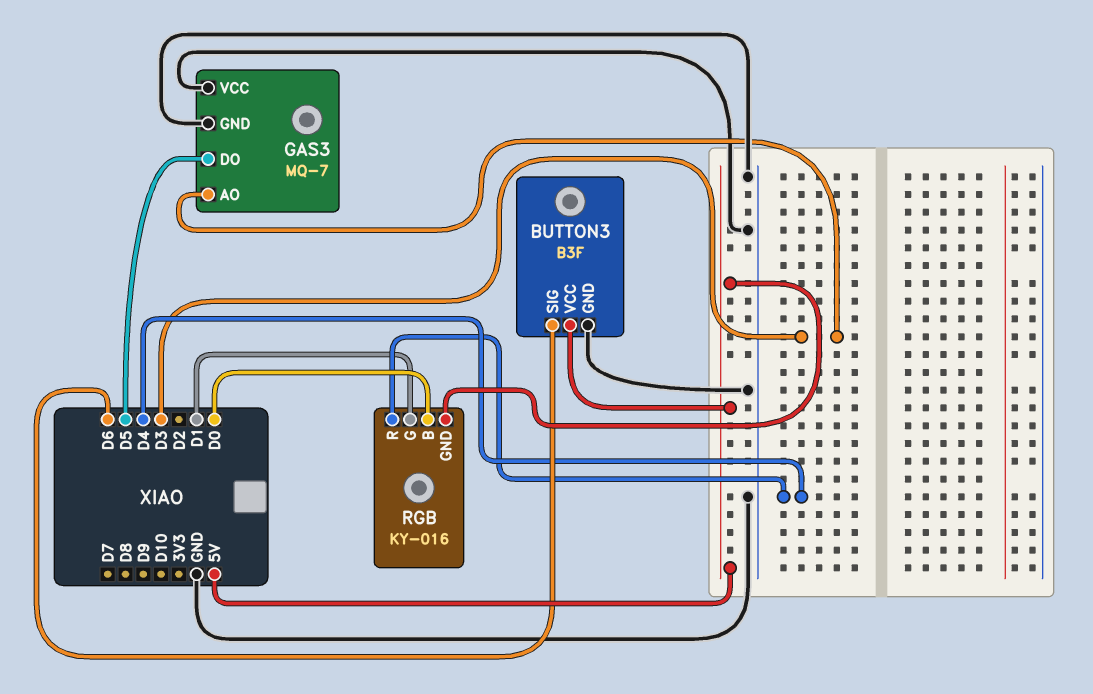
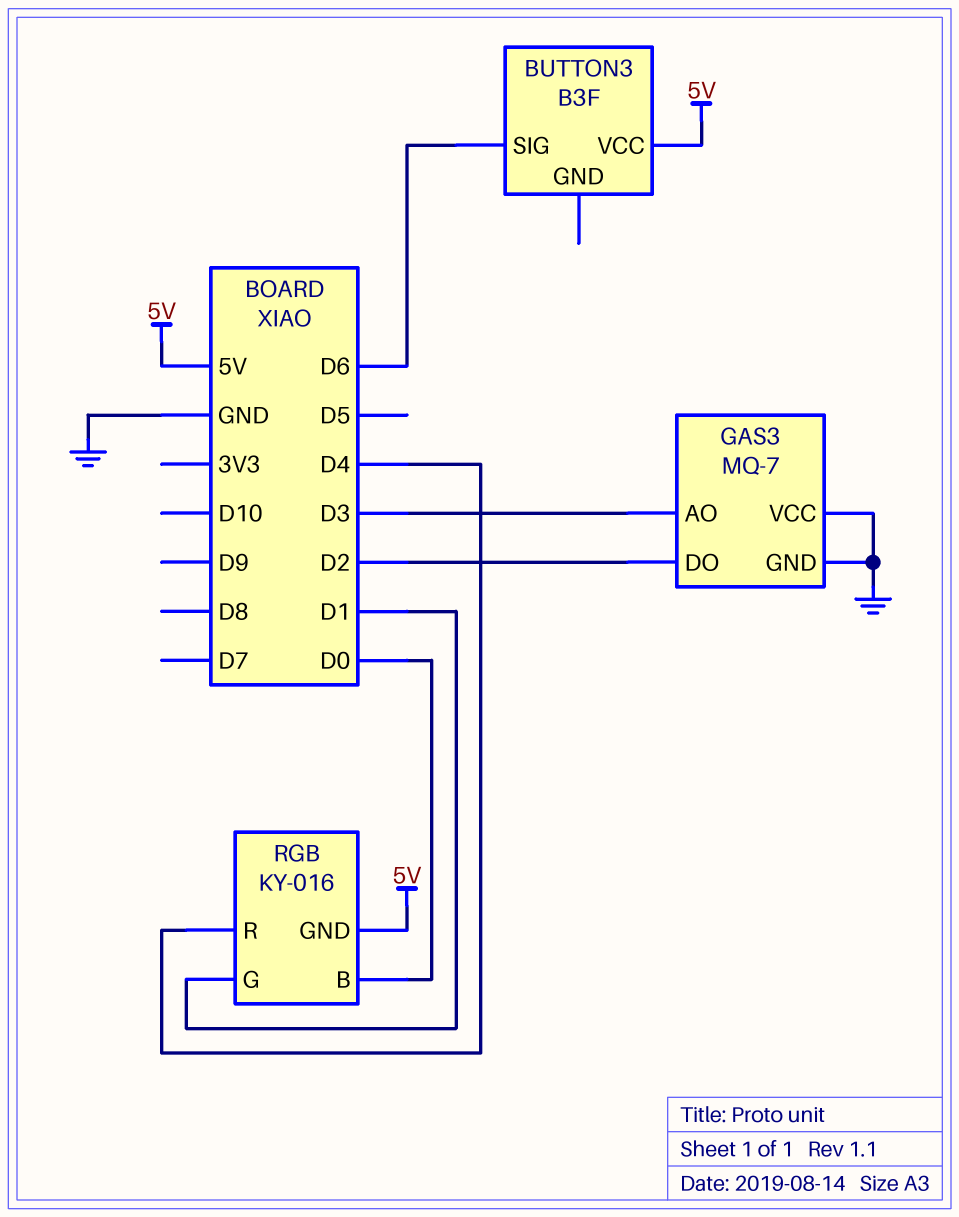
BUTTON3 pin GND: GND -> none
GAS3 pin DO: D5 -> D2

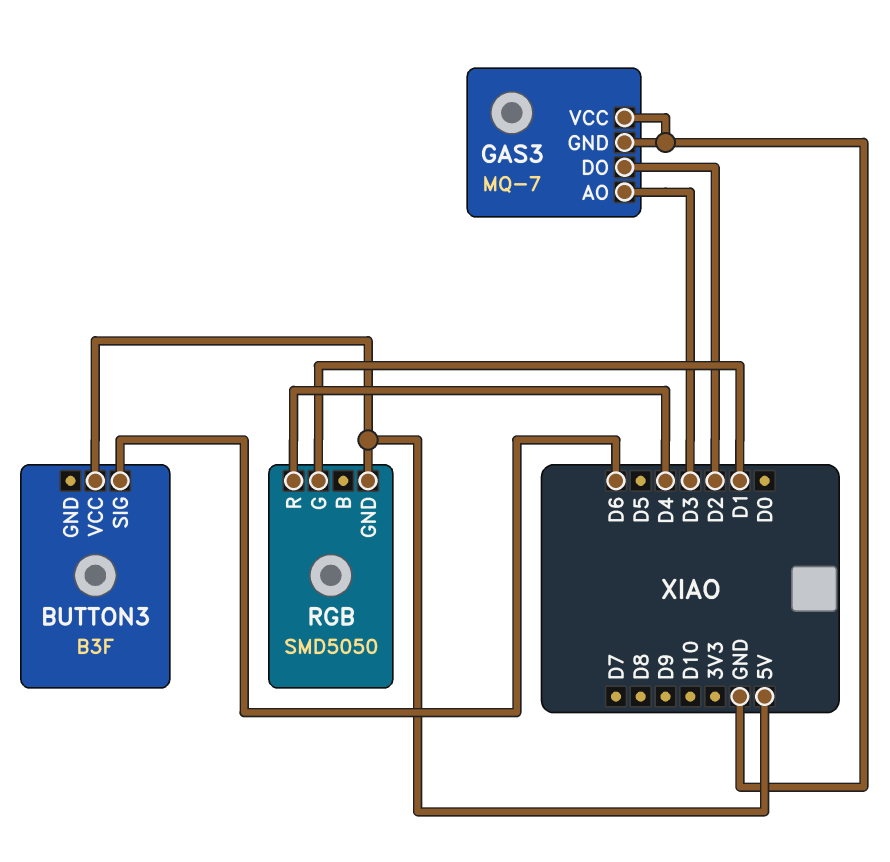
RGB: KY-016 -> SMD5050
RGB pin B: D0 -> none

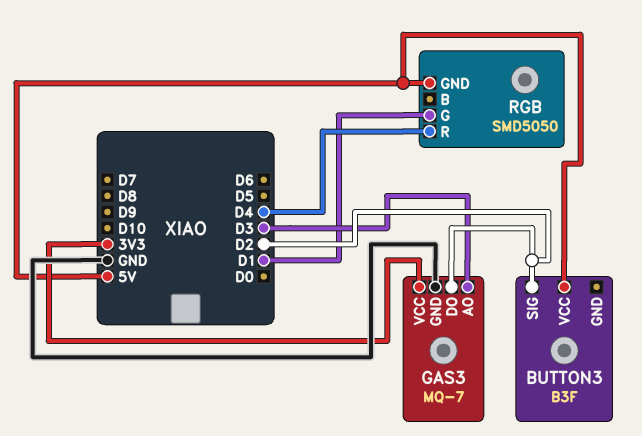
BUTTON3 pin SIG: D6 -> D2
GAS3 pin VCC: GND -> 3V3

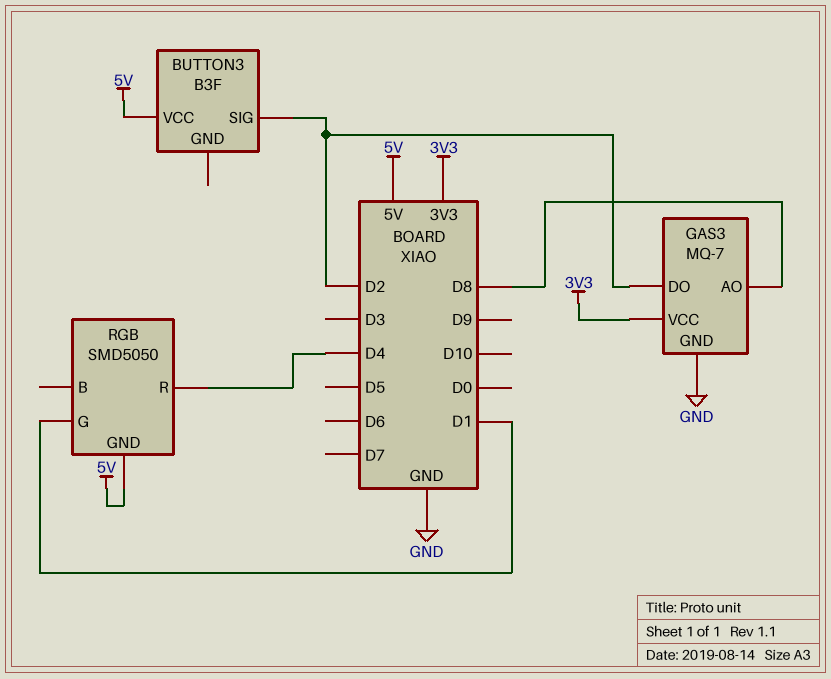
GAS3 pin AO: D3 -> D8

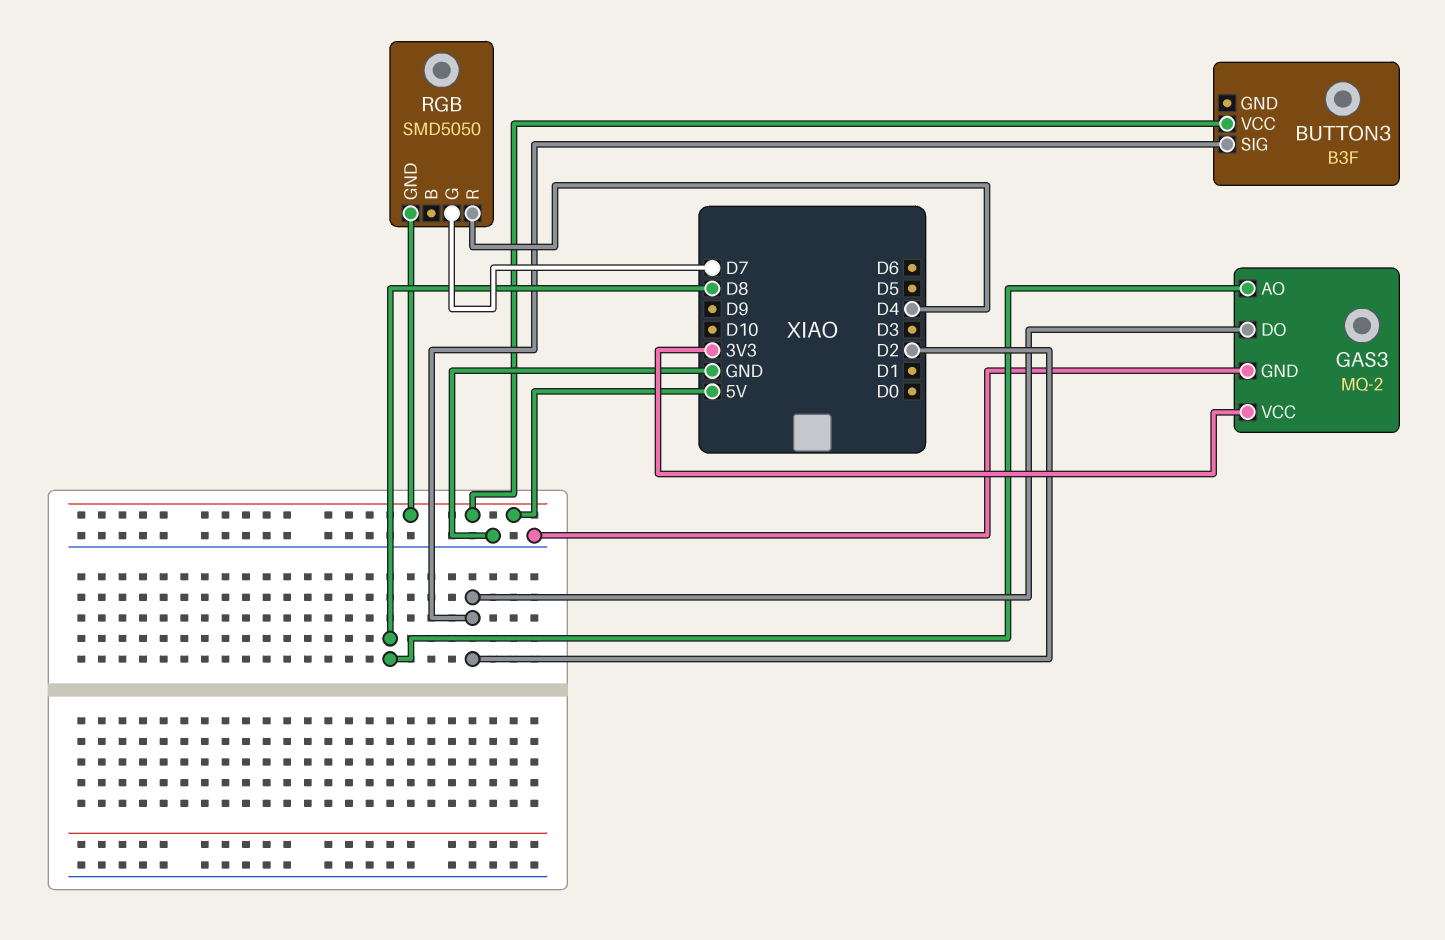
GAS3: MQ-7 -> MQ-2
RGB pin G: D1 -> D7

